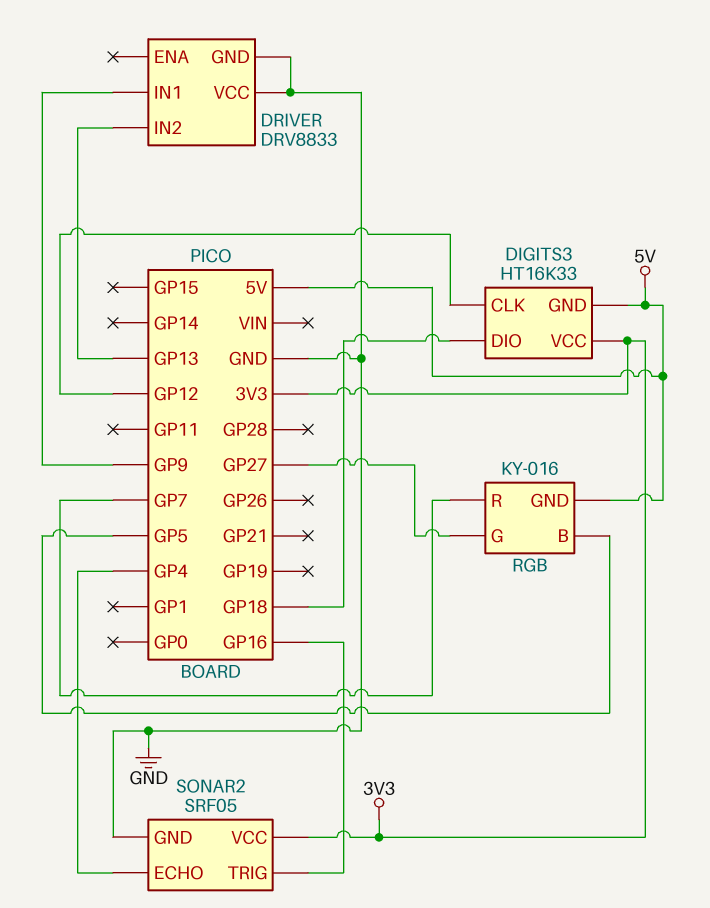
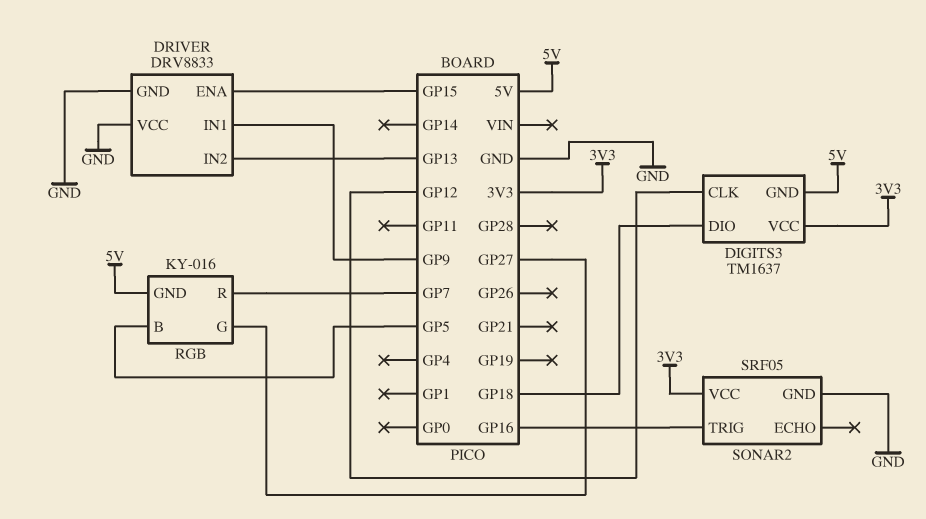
DIGITS3: HT16K33 -> TM1637
DRIVER pin ENA: none -> GP15
SONAR2 pin ECHO: GP4 -> none

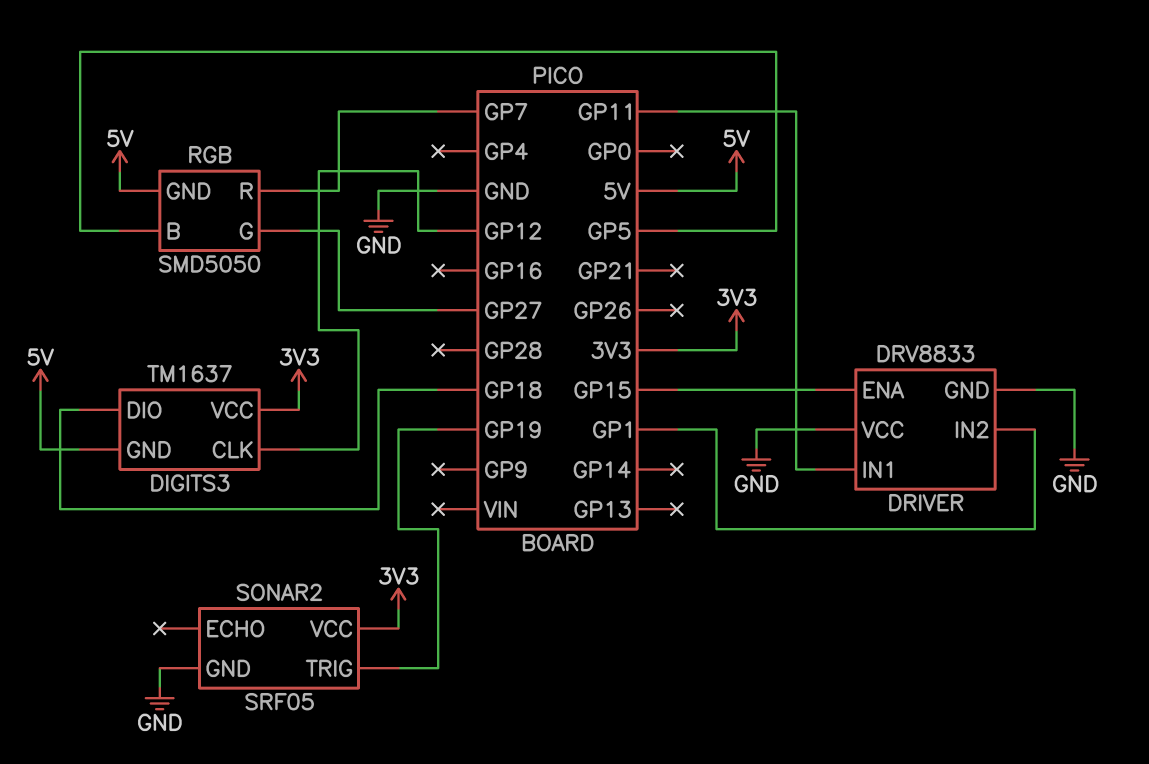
DRIVER pin IN1: GP9 -> GP11
DRIVER pin IN2: GP13 -> GP1
RGB: KY-016 -> SMD5050
SONAR2 pin TRIG: GP16 -> GP19

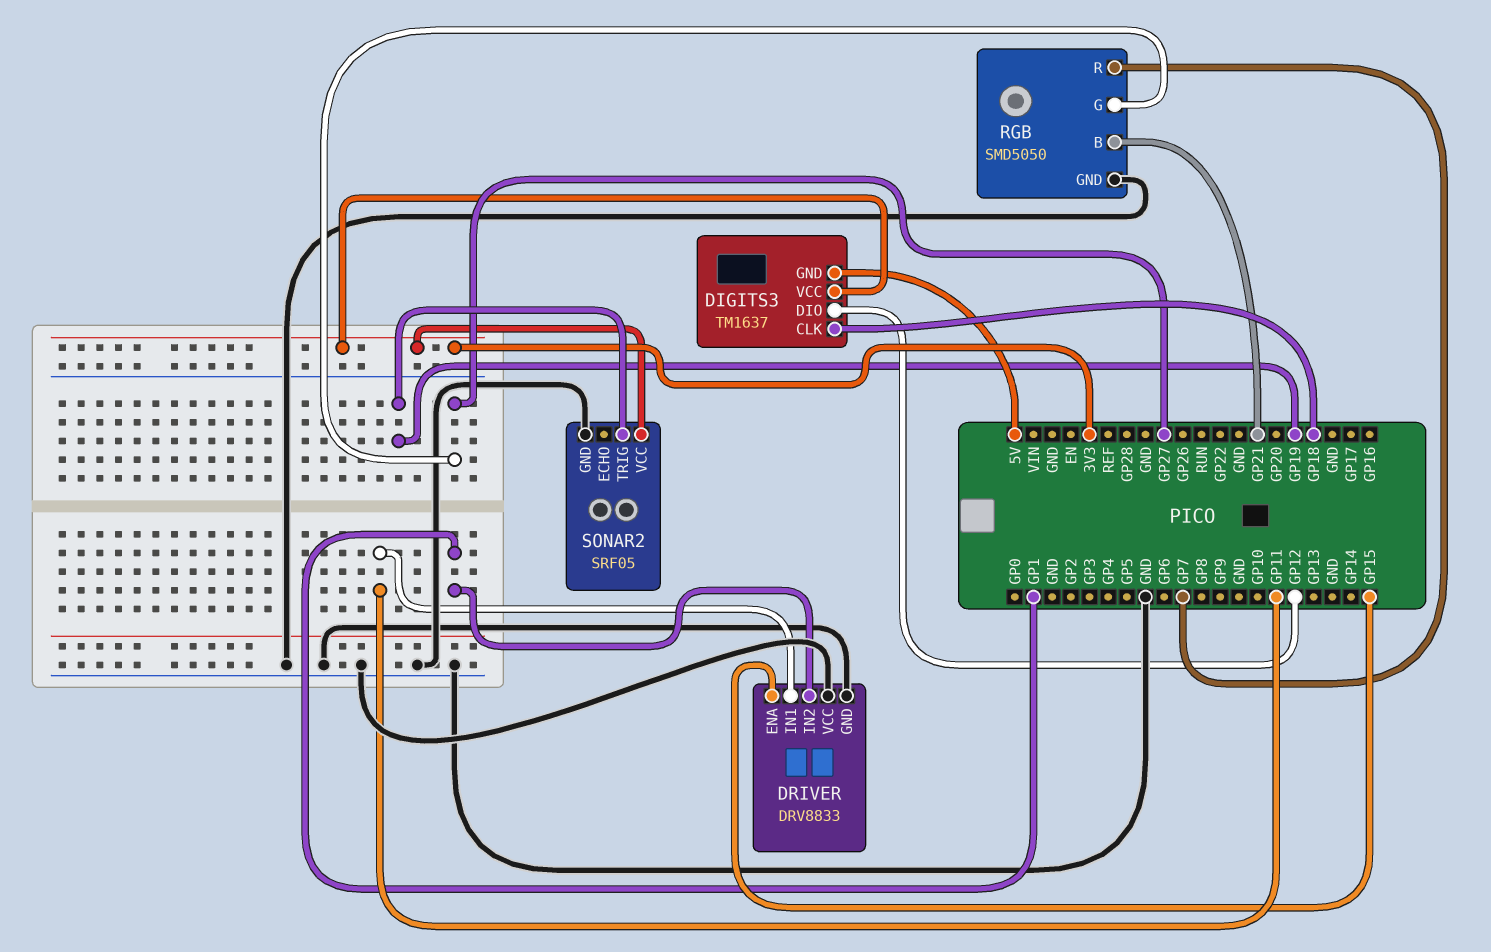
DIGITS3 pin CLK: GP12 -> GP18
DIGITS3 pin DIO: GP18 -> GP12
RGB pin B: GP5 -> GP21
RGB pin GND: 5V -> GND

